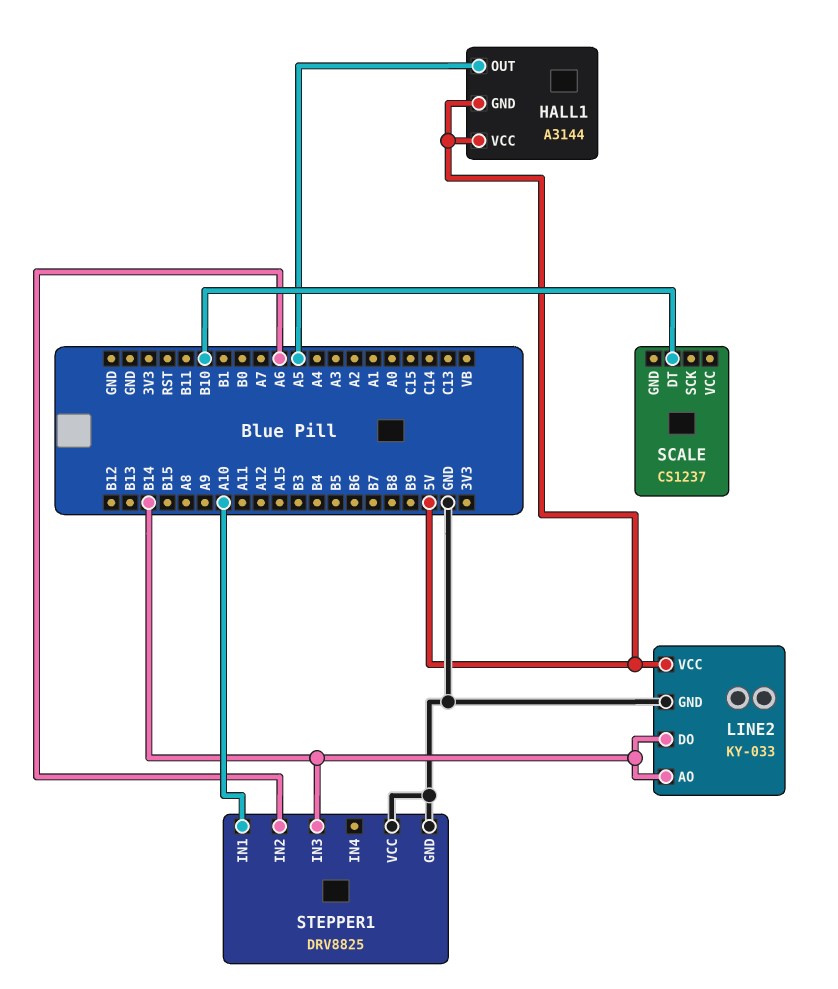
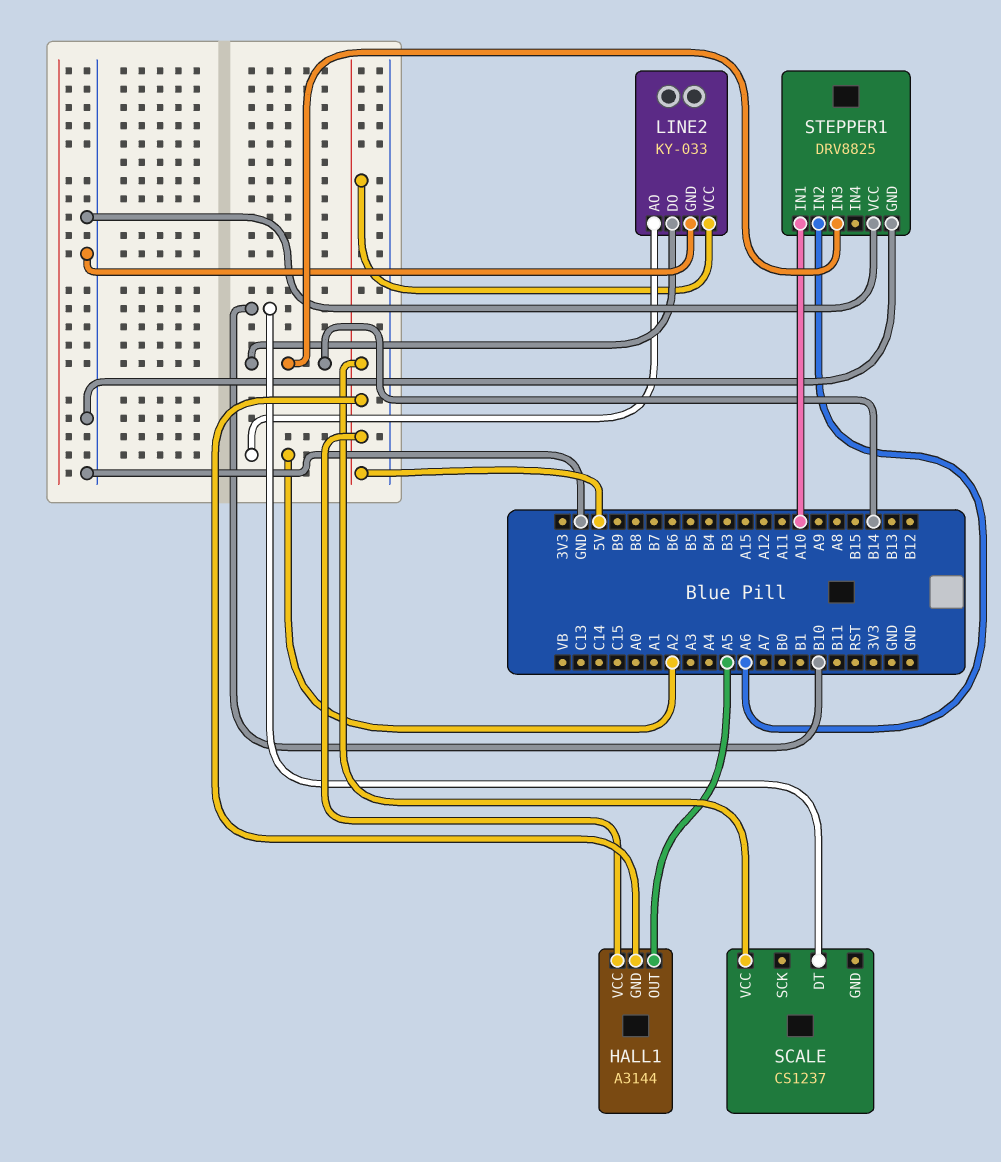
LINE2 pin AO: B14 -> A2
SCALE pin VCC: none -> 5V

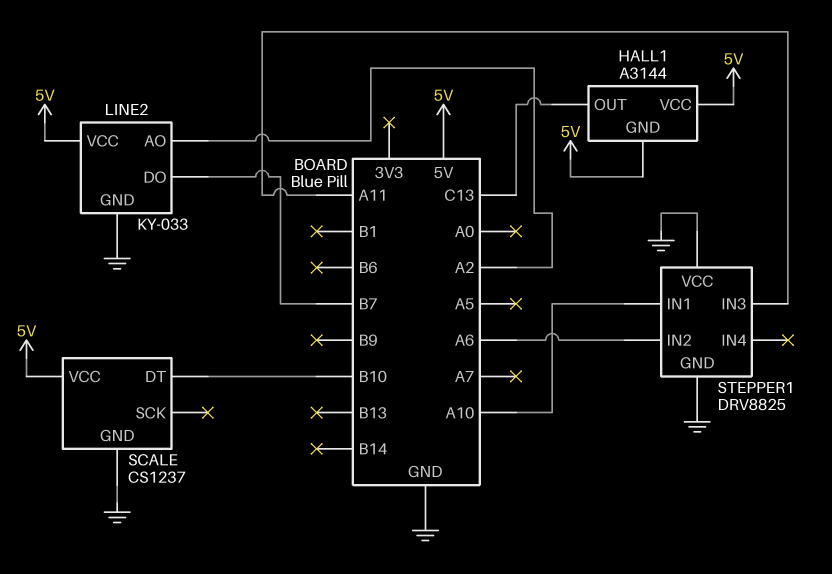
HALL1 pin OUT: A5 -> C13
LINE2 pin DO: B14 -> B7
SCALE pin GND: none -> GND
STEPPER1 pin IN3: B14 -> A11

